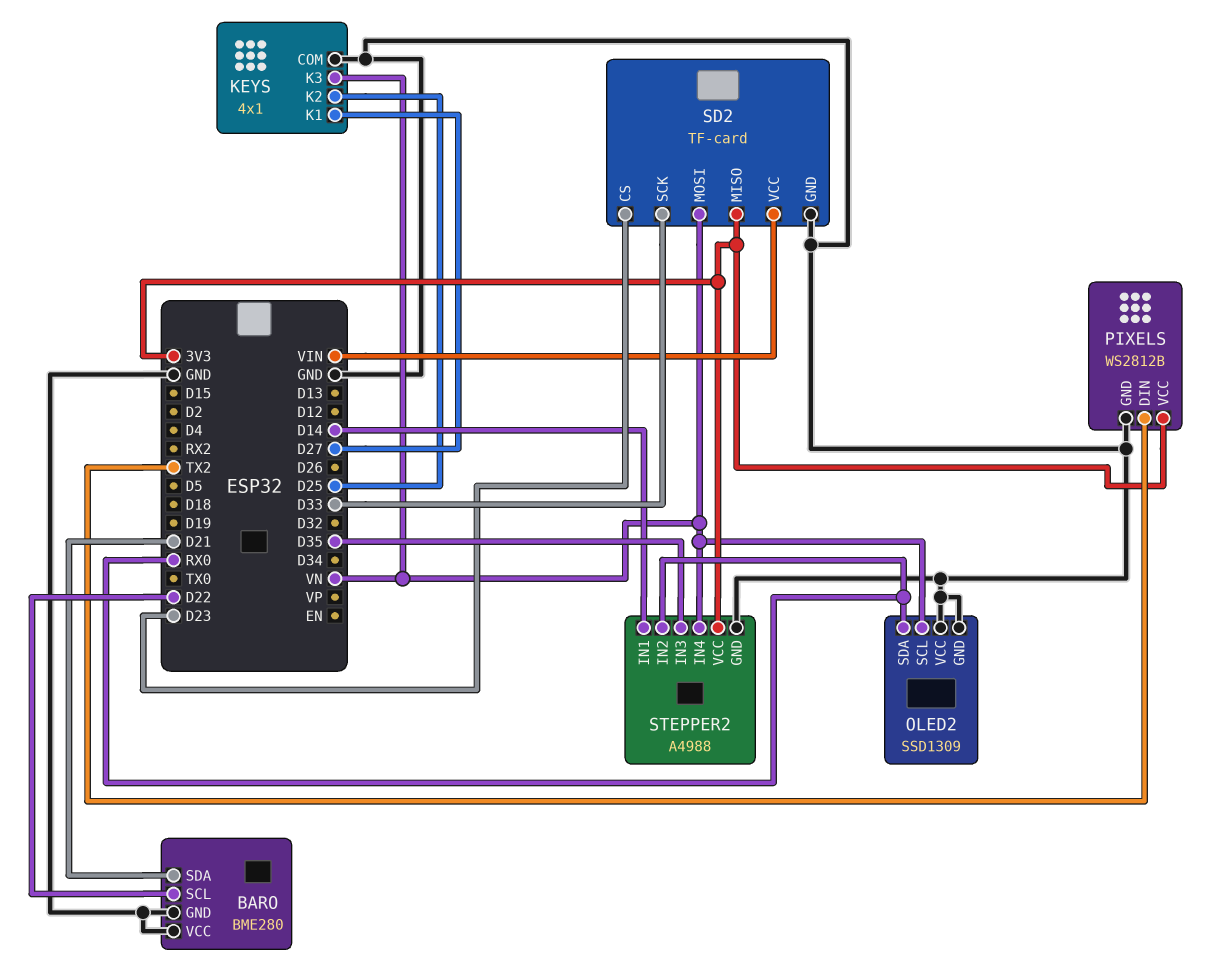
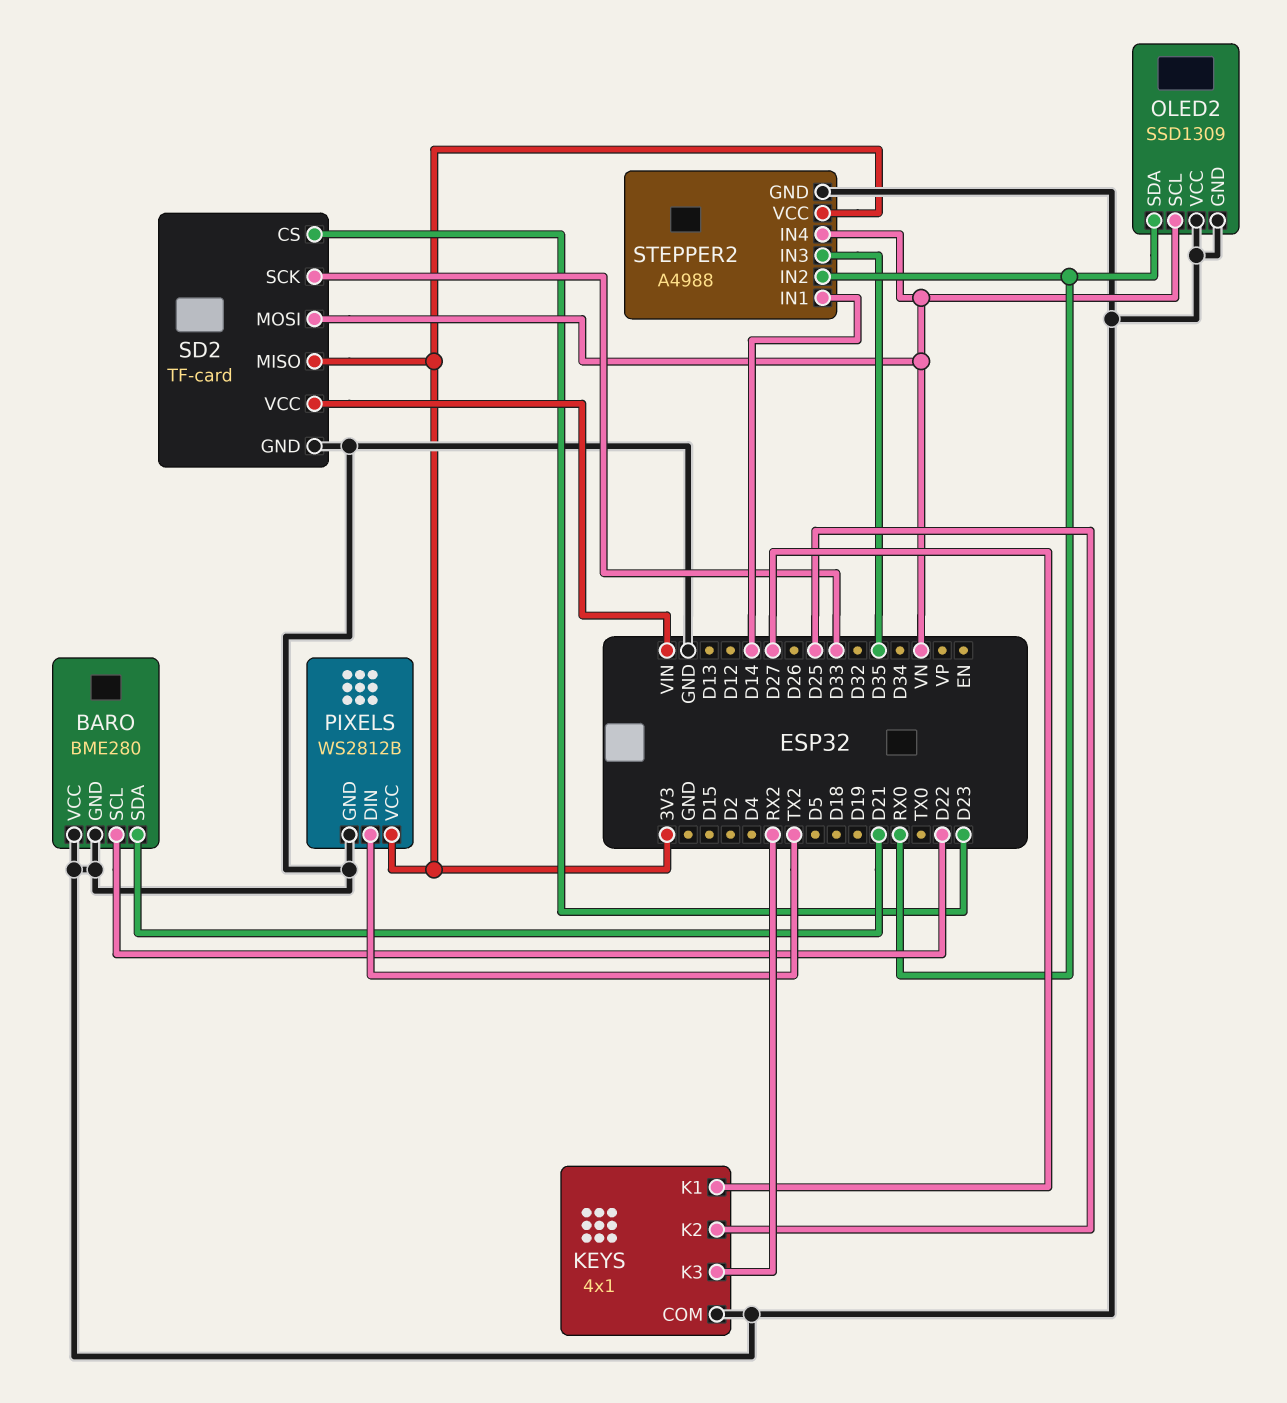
KEYS pin K3: VN -> RX2

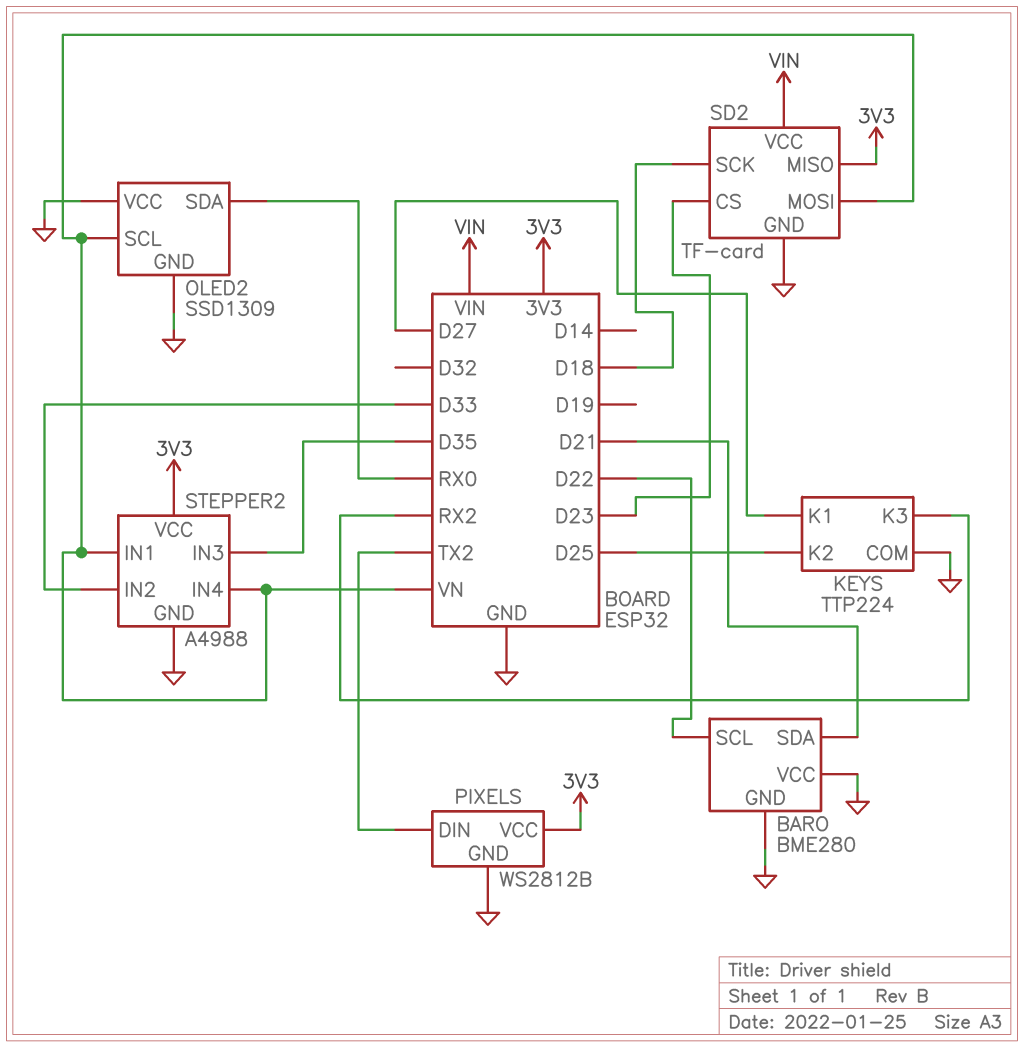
KEYS: 4x1 -> TTP224
SD2 pin SCK: D33 -> D18
STEPPER2 pin IN1: D14 -> VN
STEPPER2 pin IN2: RX0 -> D33

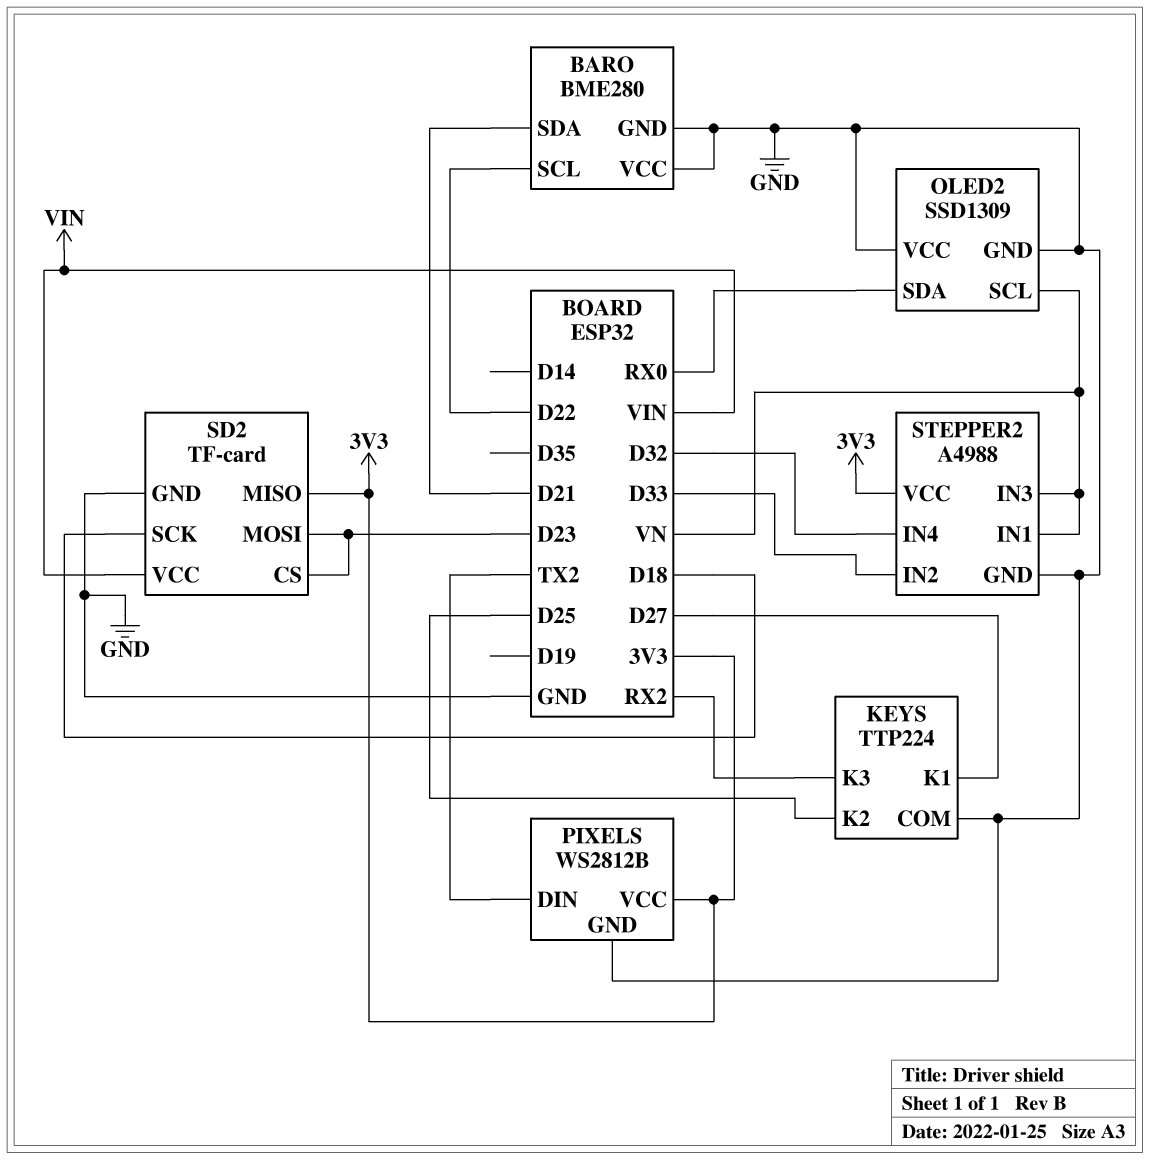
SD2 pin MOSI: VN -> D23
STEPPER2 pin IN3: D35 -> VN
STEPPER2 pin IN4: VN -> D32

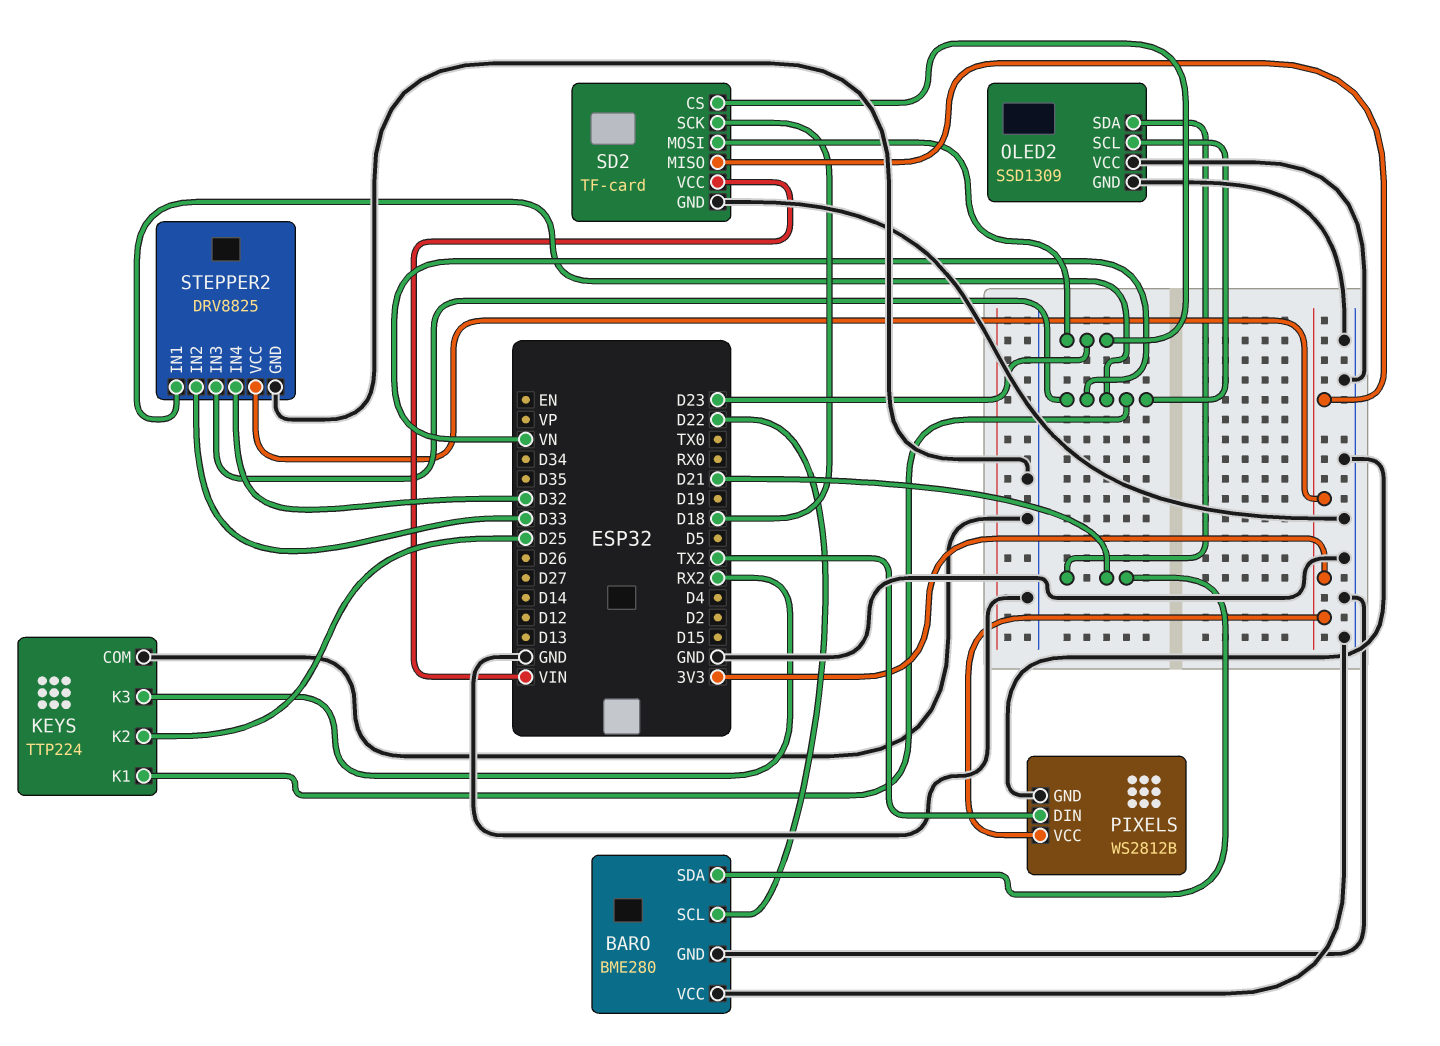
KEYS pin K1: D27 -> VN
OLED2 pin SDA: RX0 -> D21
STEPPER2: A4988 -> DRV8825

